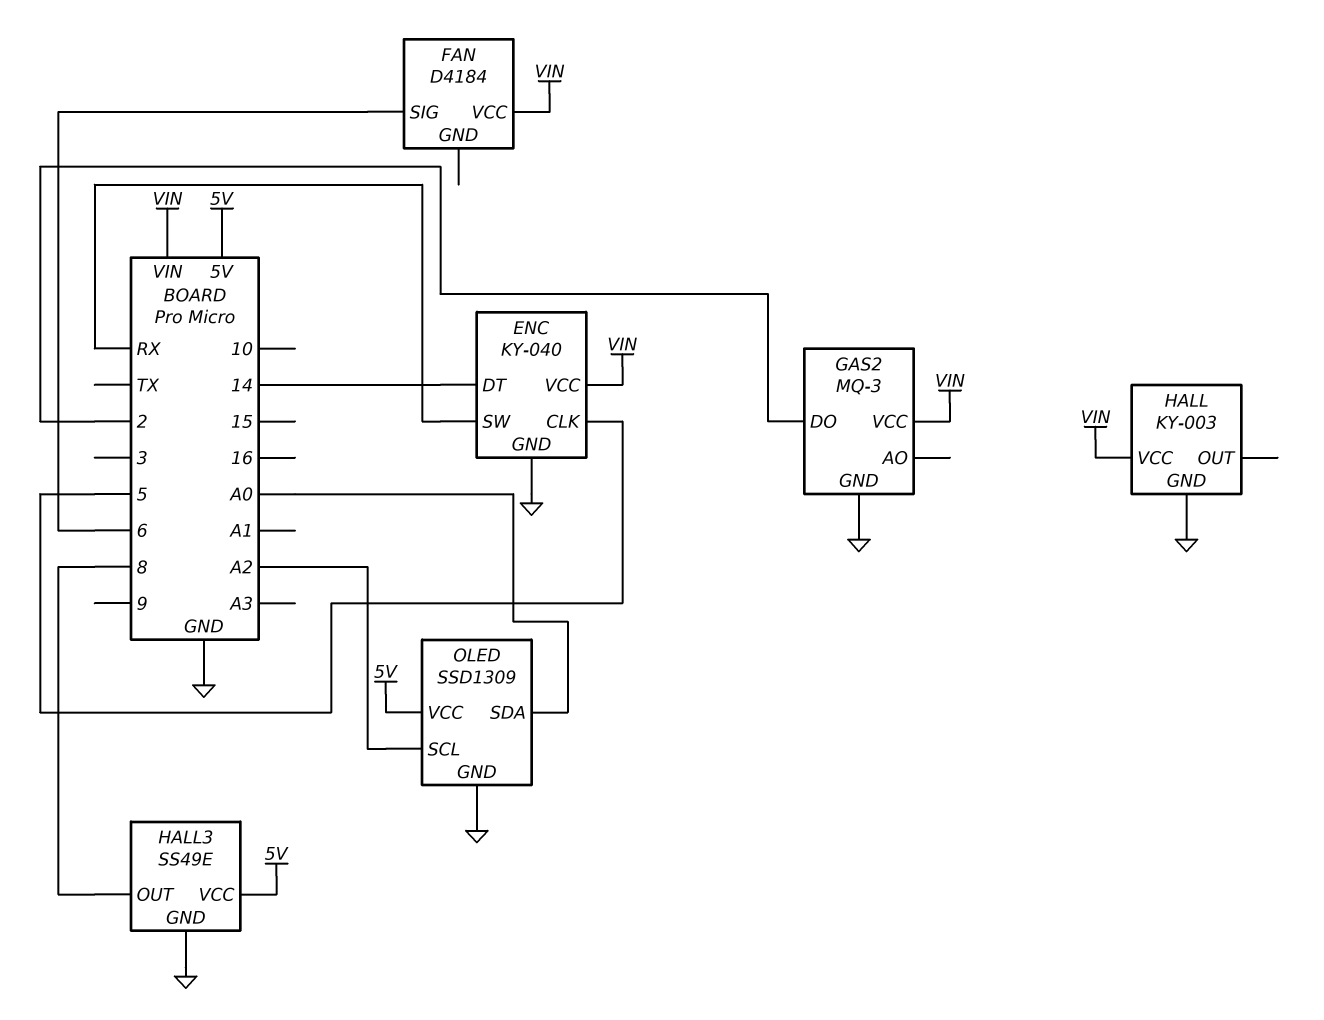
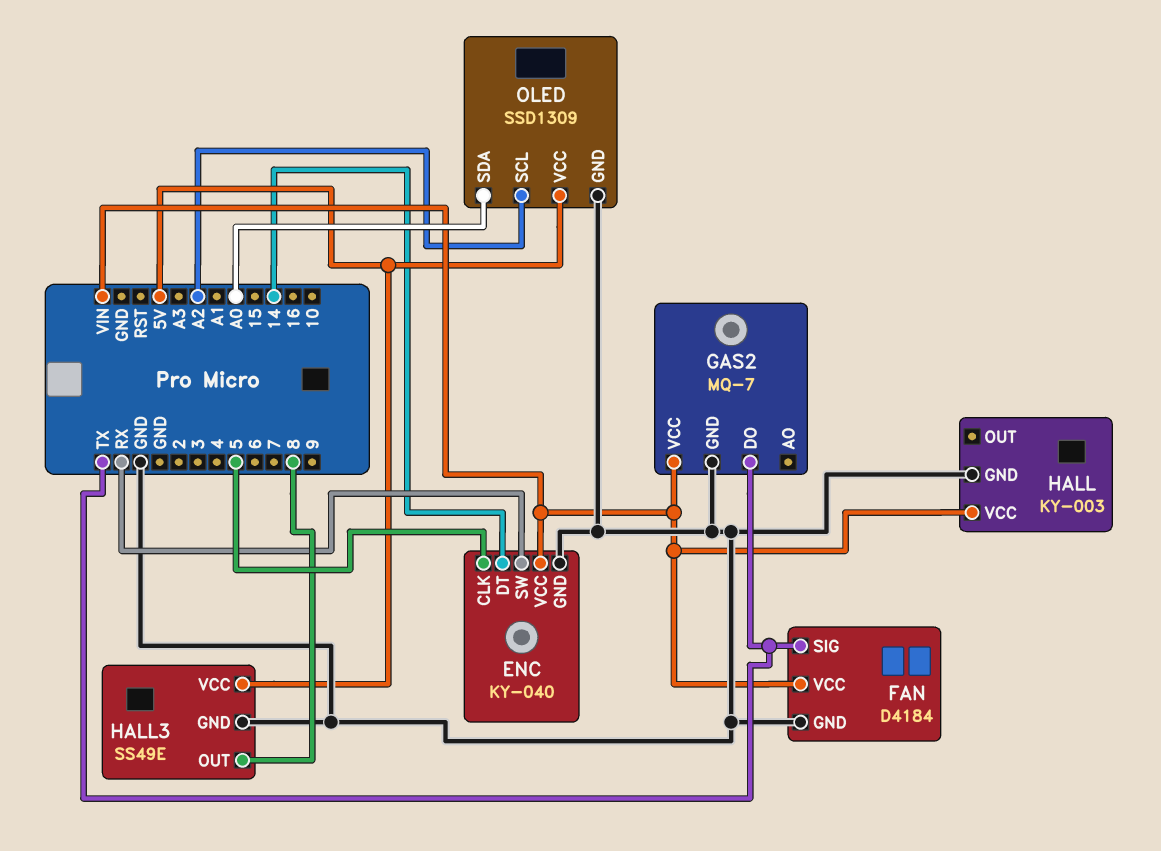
FAN pin GND: none -> GND
FAN pin SIG: 6 -> TX
GAS2: MQ-3 -> MQ-7
GAS2 pin DO: 2 -> TX

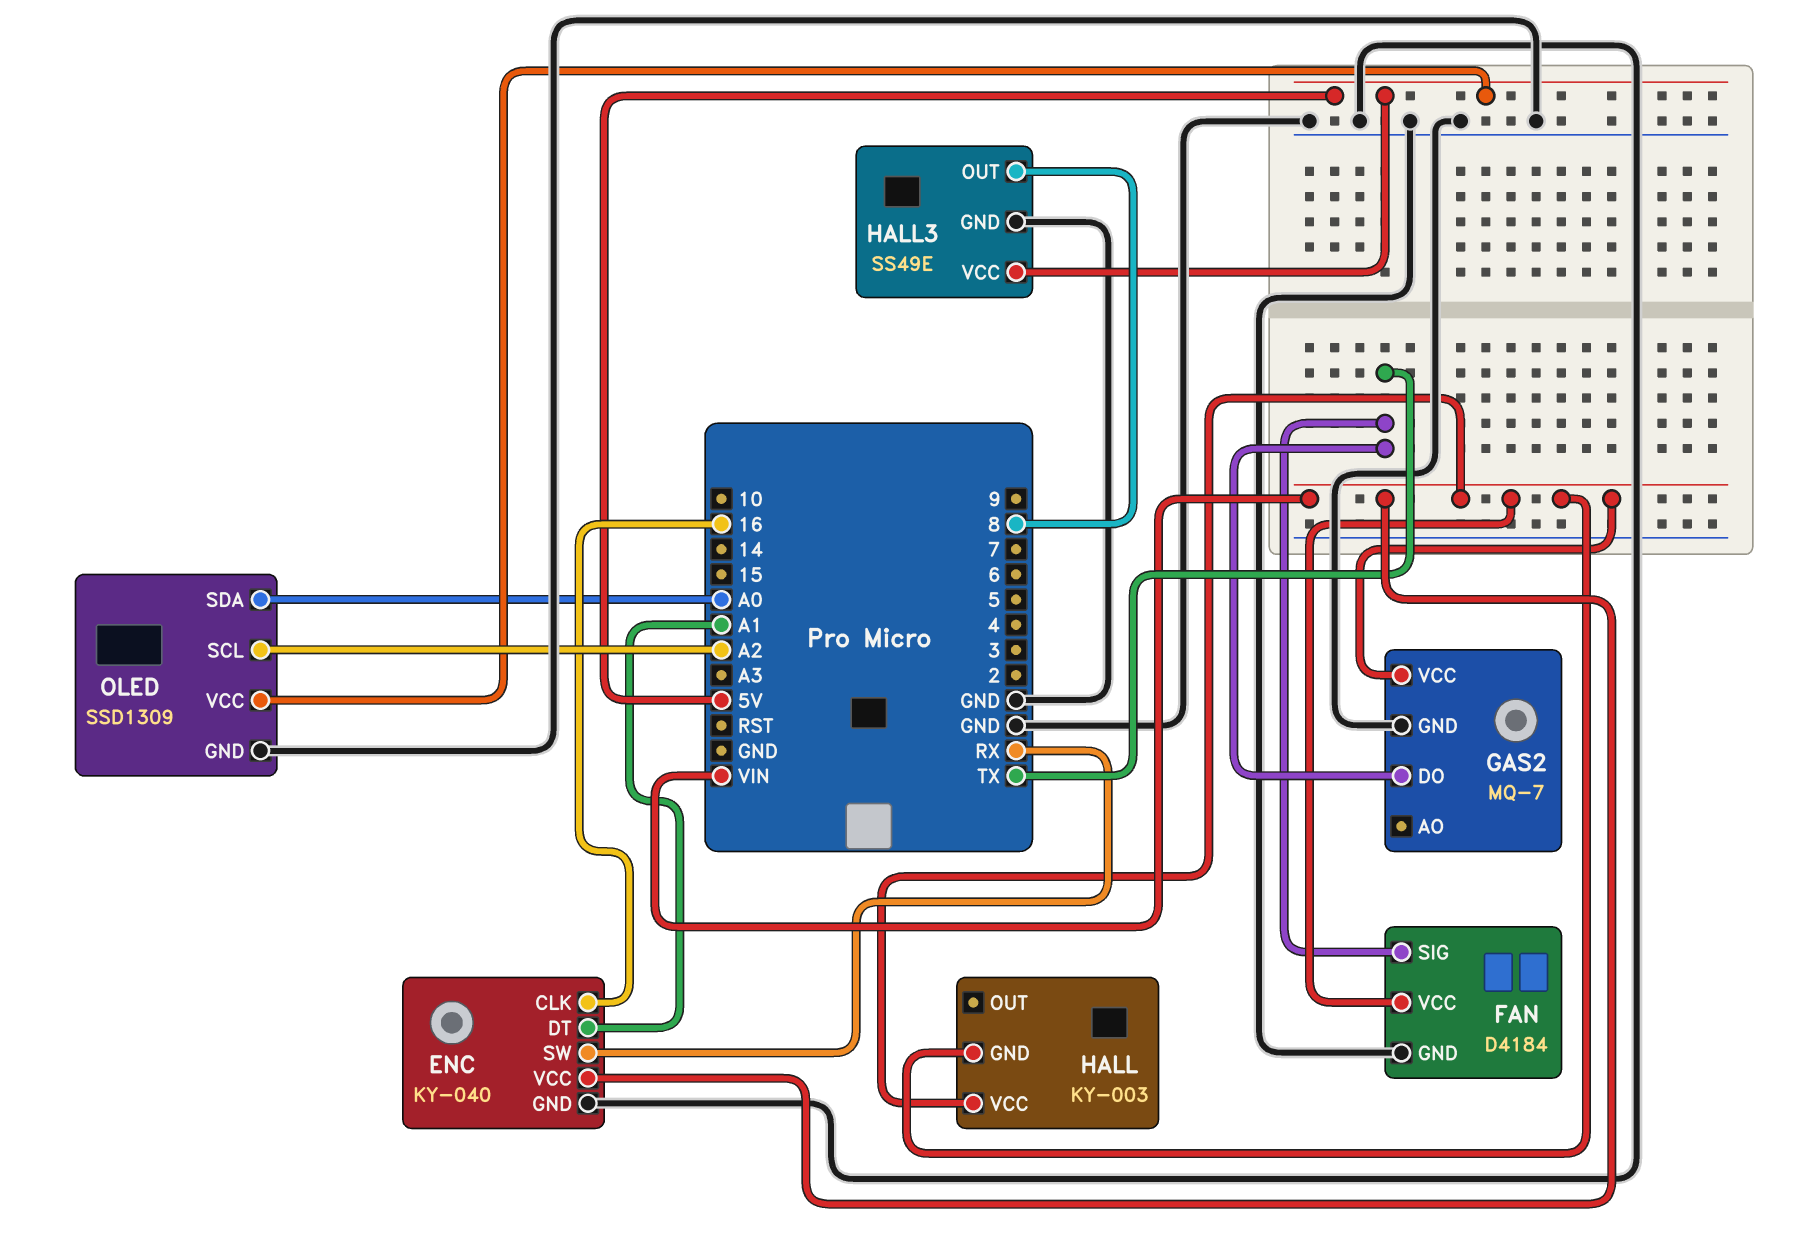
ENC pin CLK: 5 -> 16
ENC pin DT: 14 -> A1
HALL pin GND: GND -> VIN

